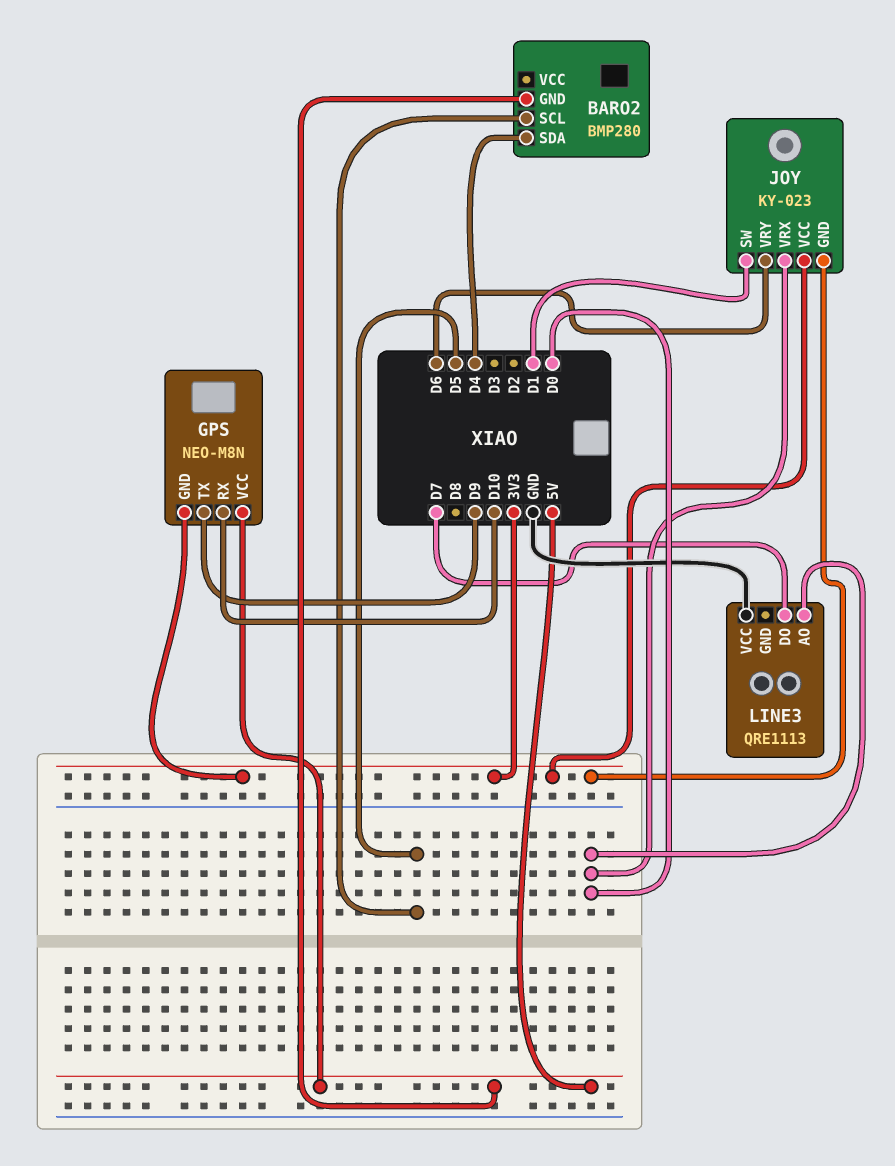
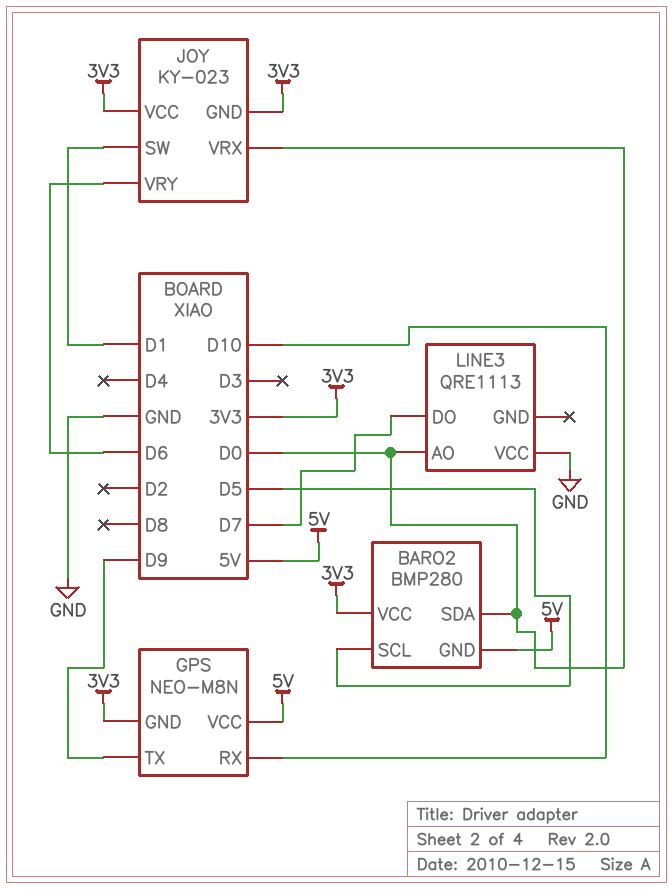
BARO2 pin SDA: D4 -> D0
BARO2 pin VCC: none -> 3V3

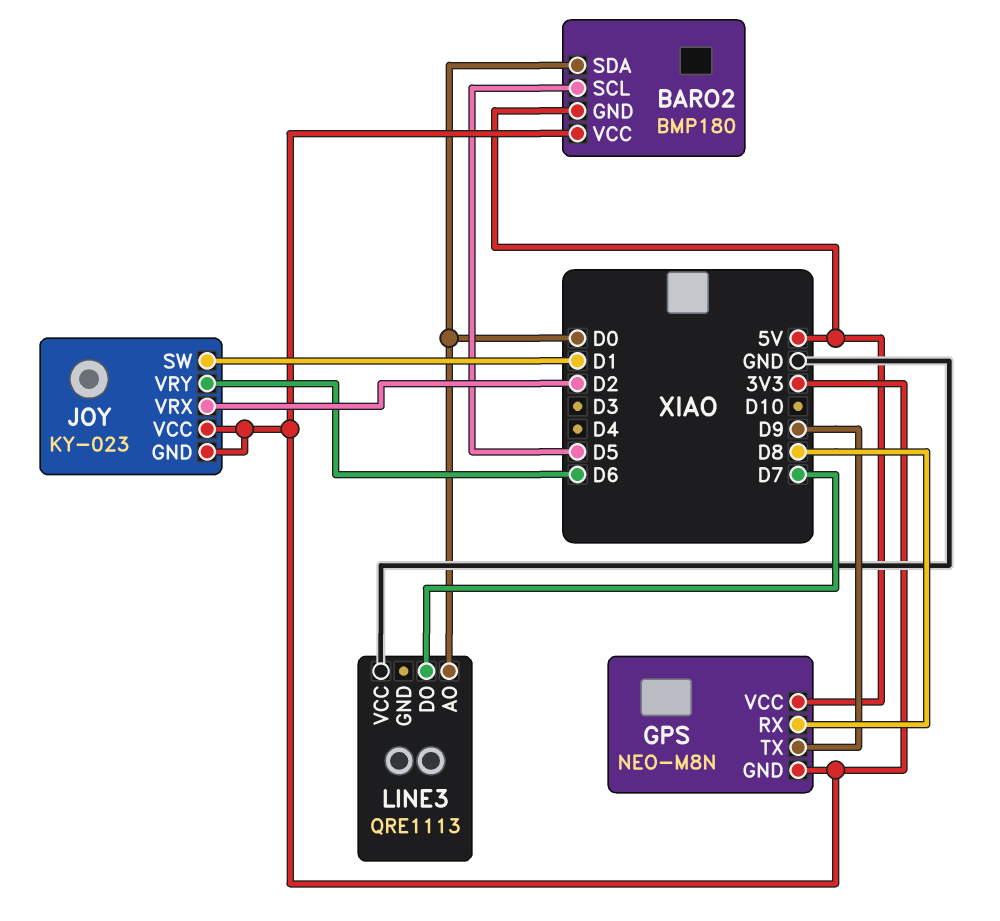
BARO2: BMP280 -> BMP180
GPS pin RX: D10 -> D8
JOY pin VRX: D0 -> D2

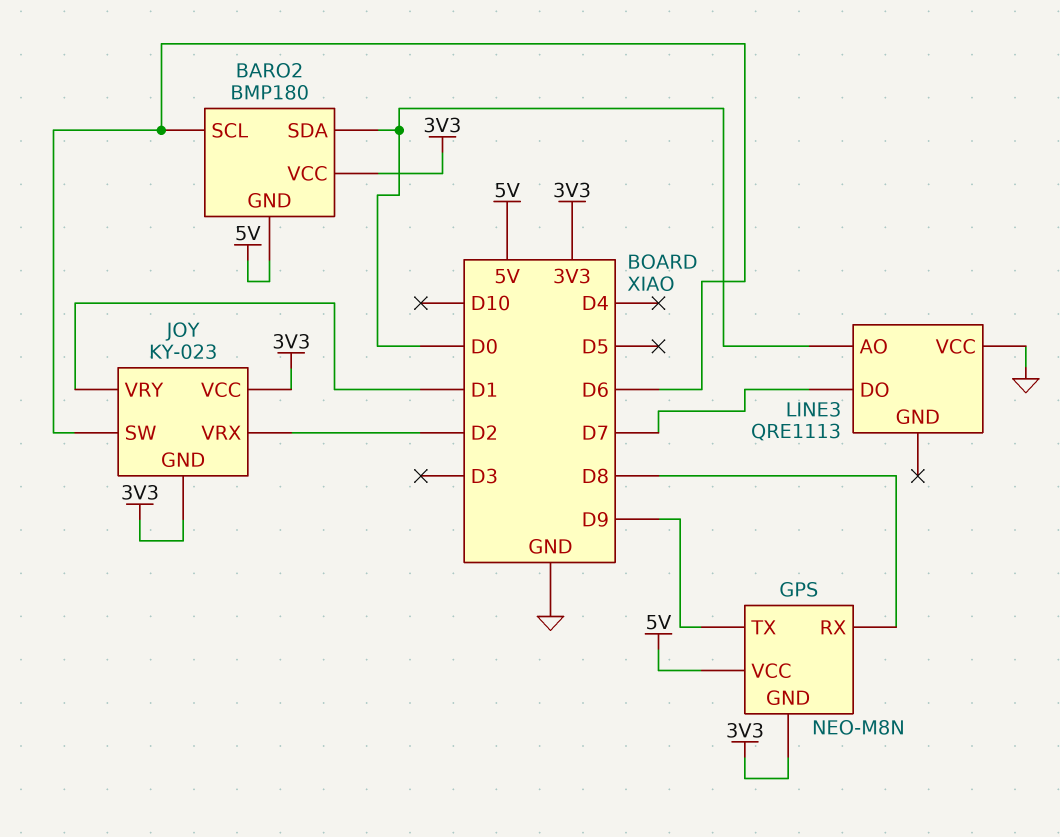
BARO2 pin SCL: D5 -> D6
JOY pin SW: D1 -> D6
JOY pin VRY: D6 -> D1

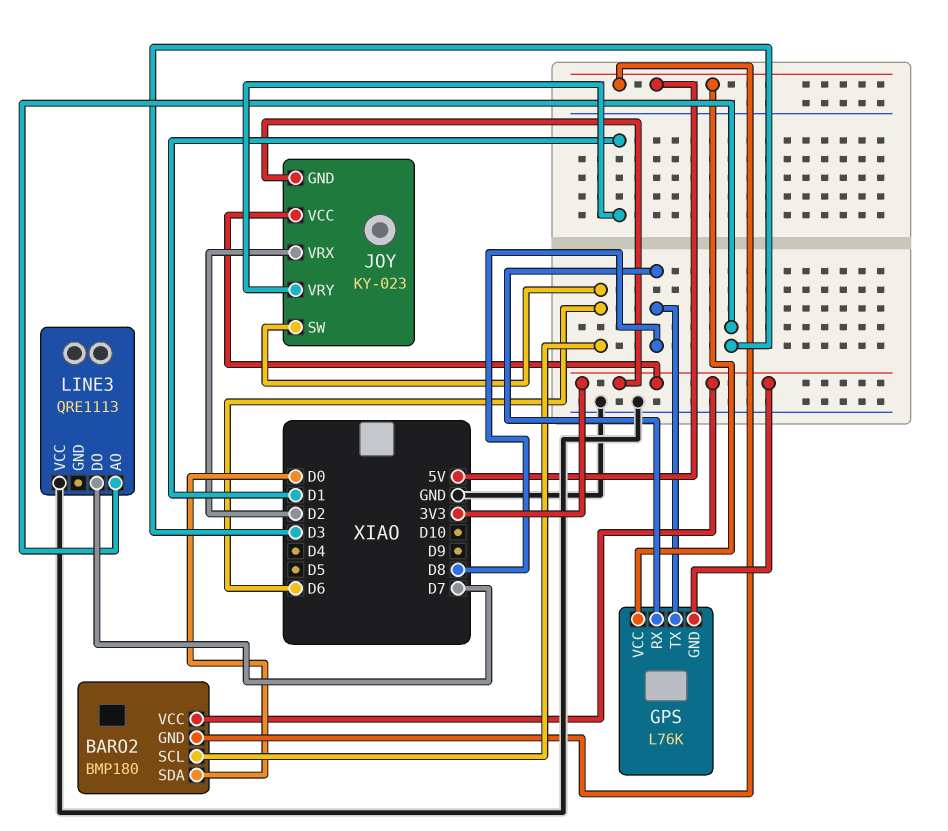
GPS: NEO-M8N -> L76K
GPS pin TX: D9 -> D8
LINE3 pin AO: D0 -> D3

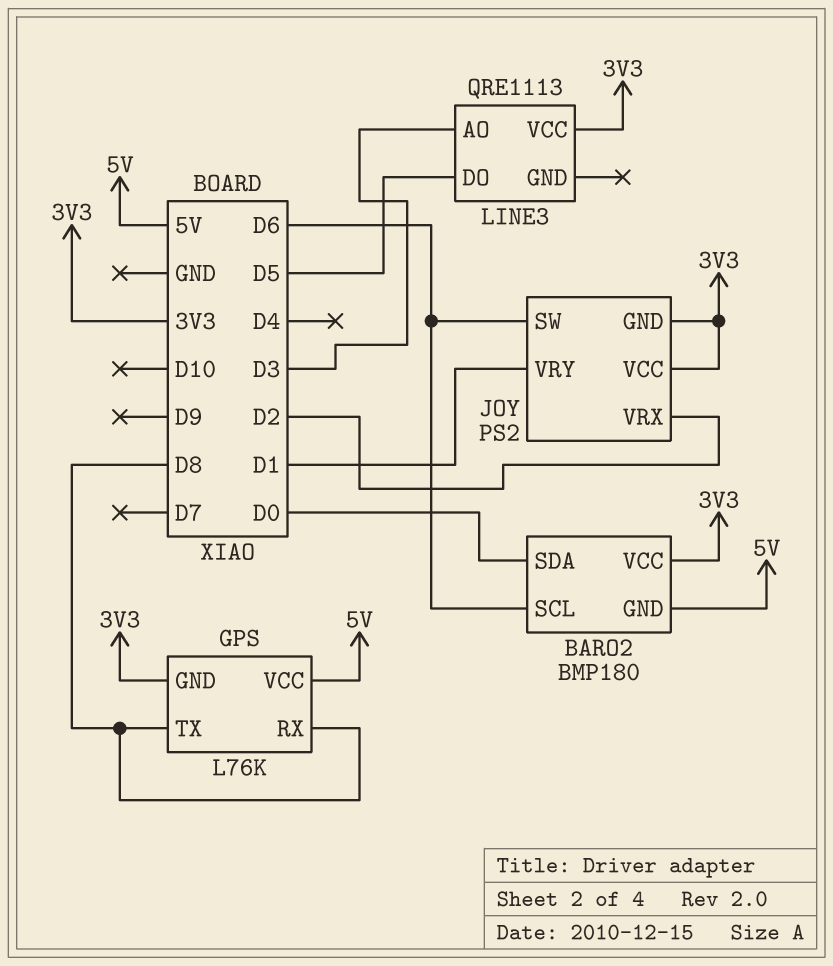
JOY: KY-023 -> PS2
LINE3 pin DO: D7 -> D5
LINE3 pin VCC: GND -> 3V3

